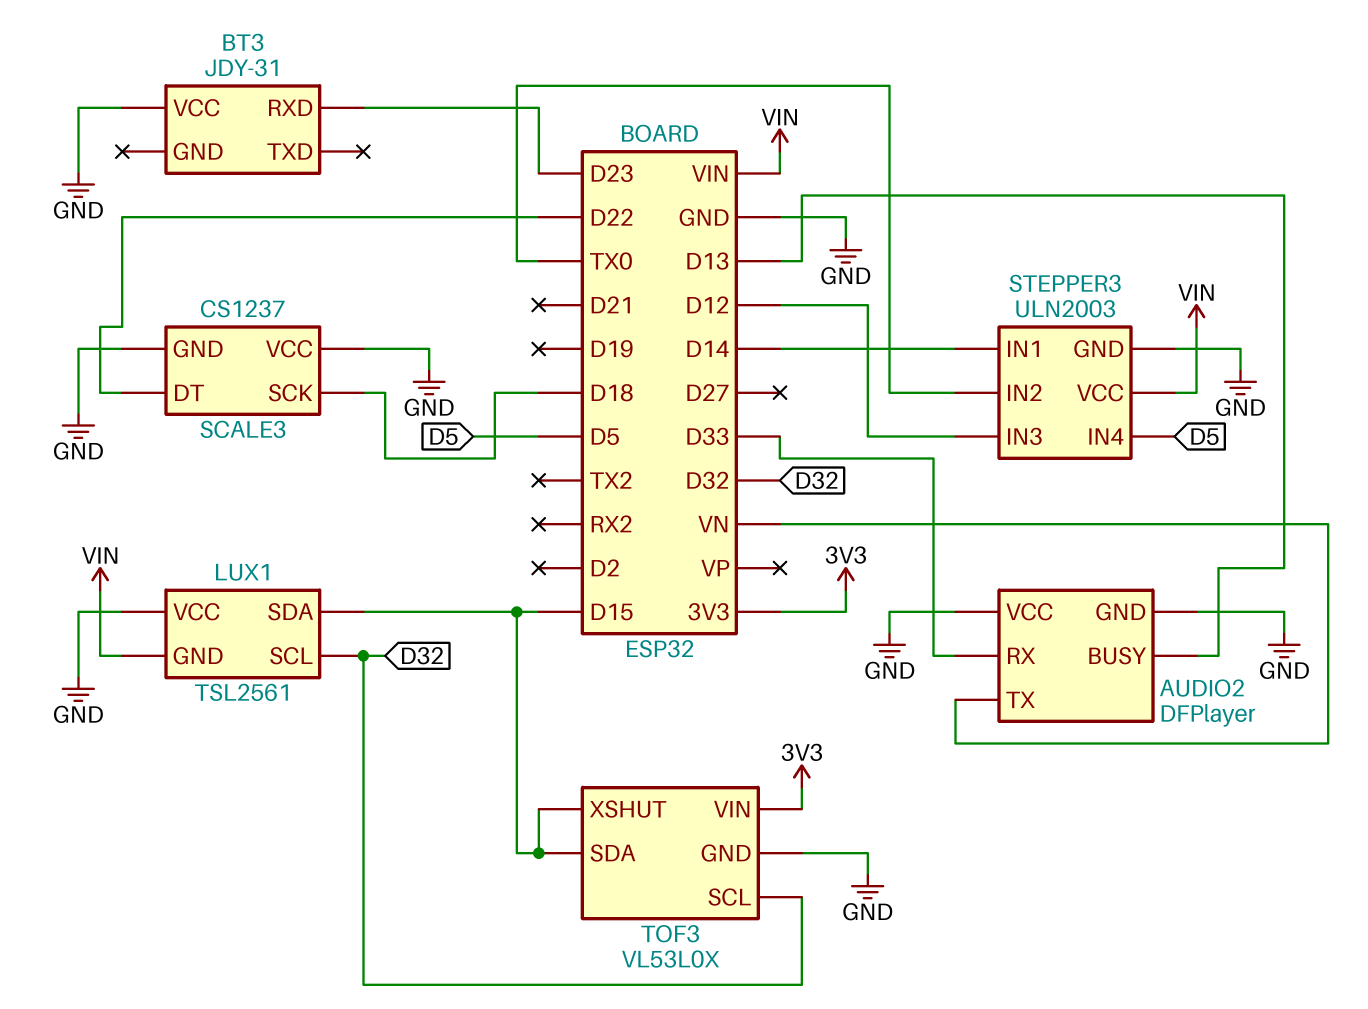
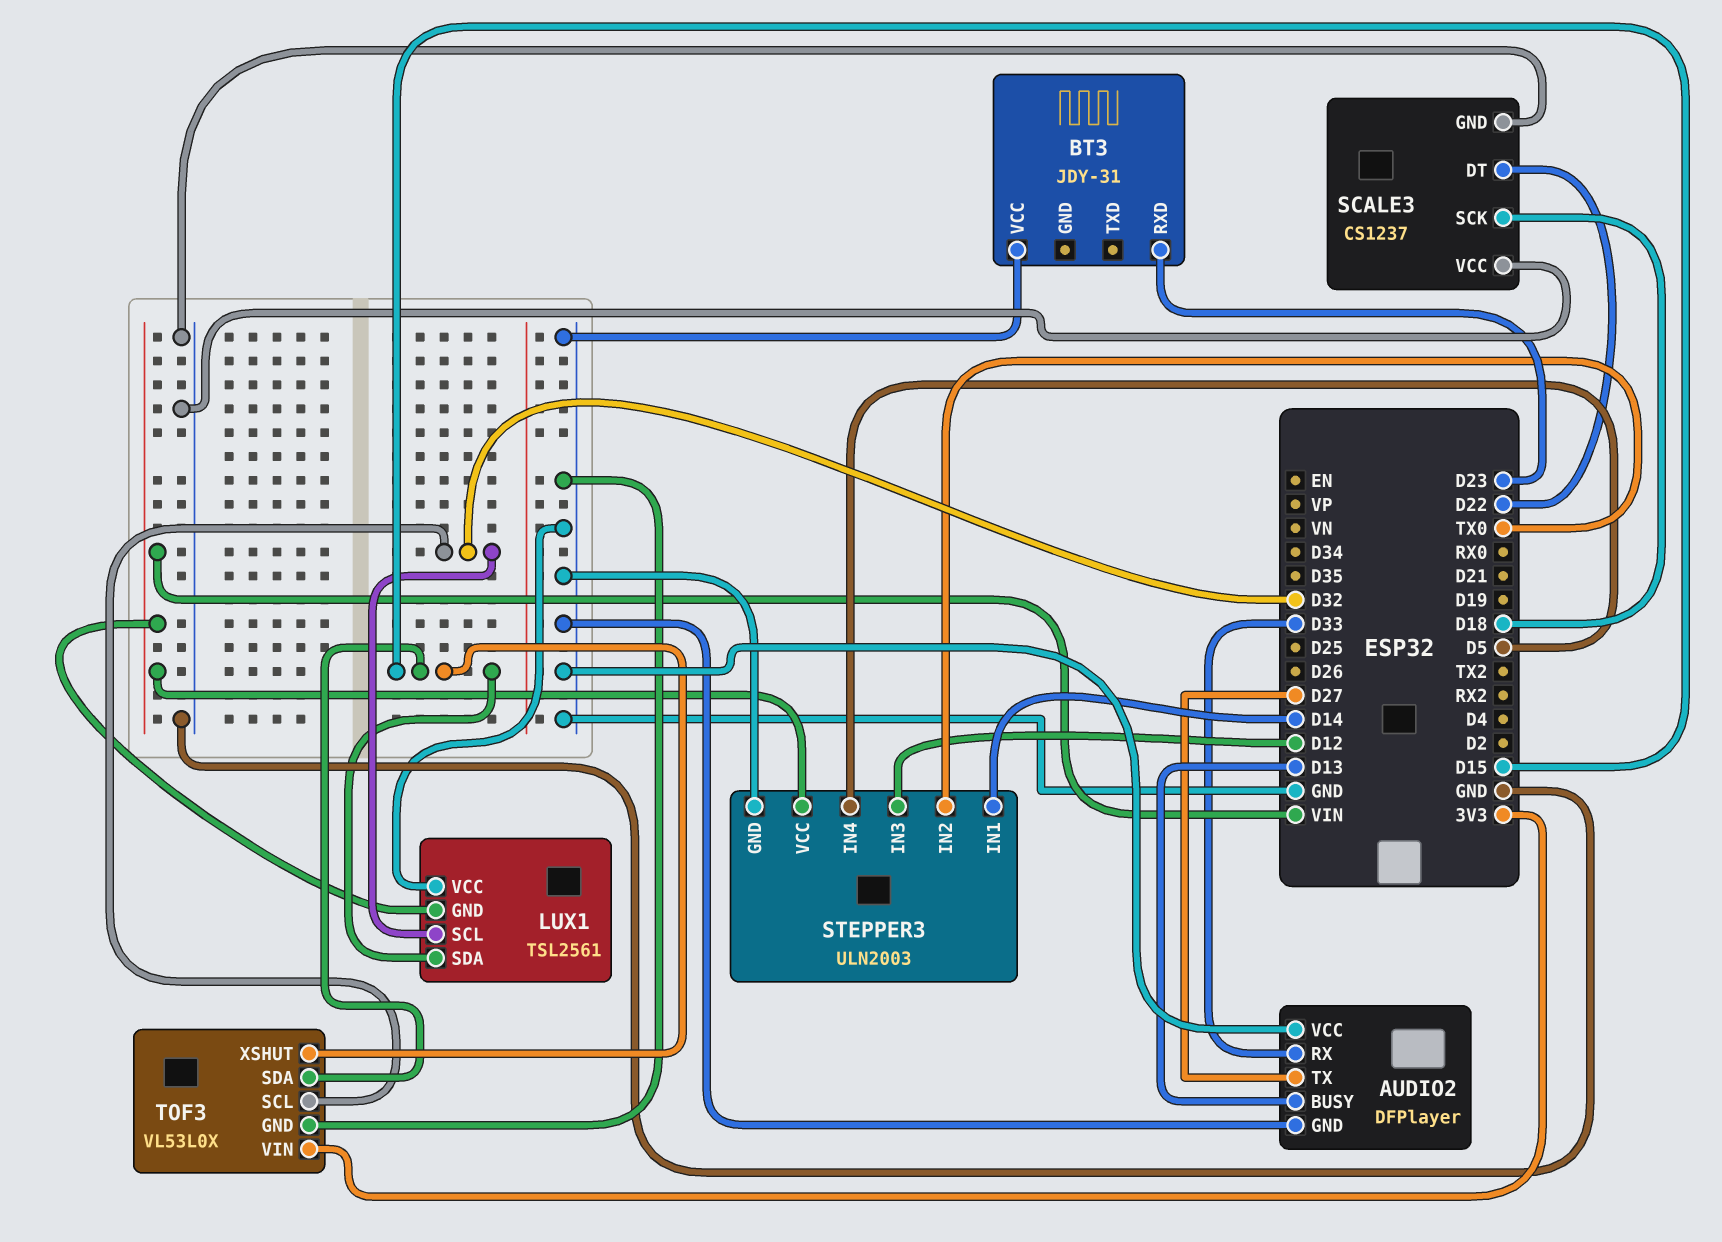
AUDIO2 pin TX: VN -> D27

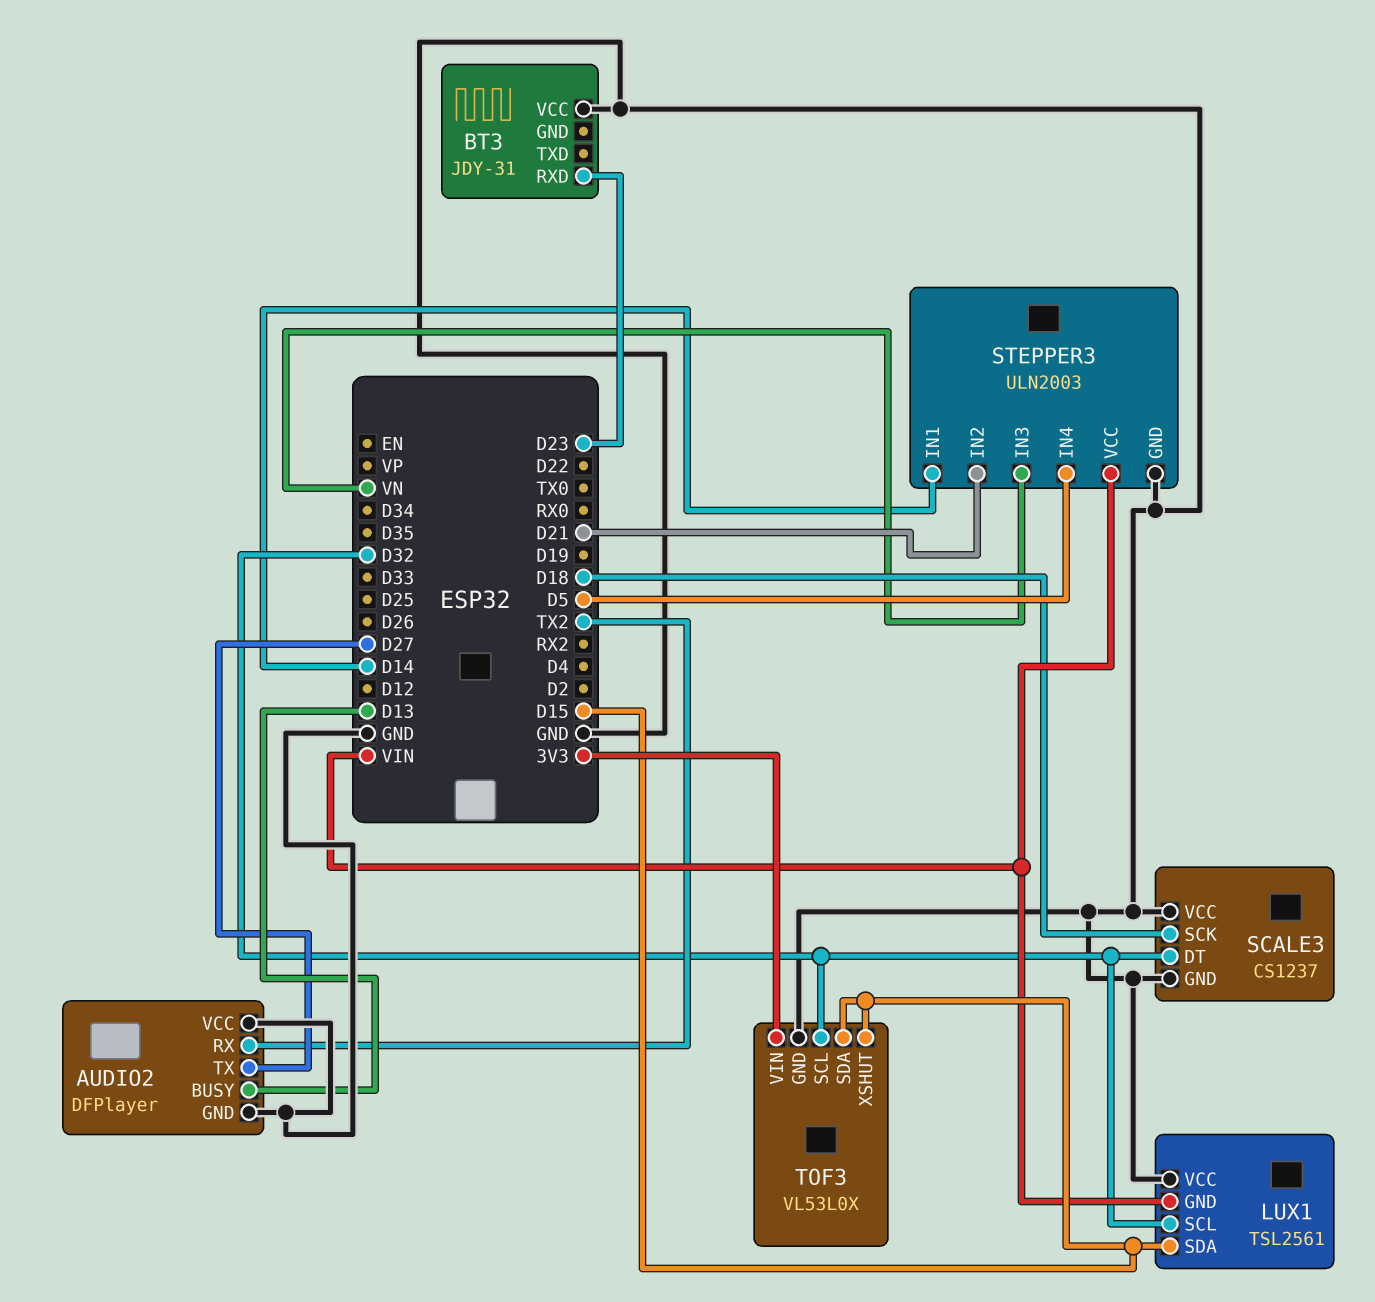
AUDIO2 pin RX: D33 -> TX2
SCALE3 pin DT: D22 -> D32
STEPPER3 pin IN2: TX0 -> D21
STEPPER3 pin IN3: D12 -> VN

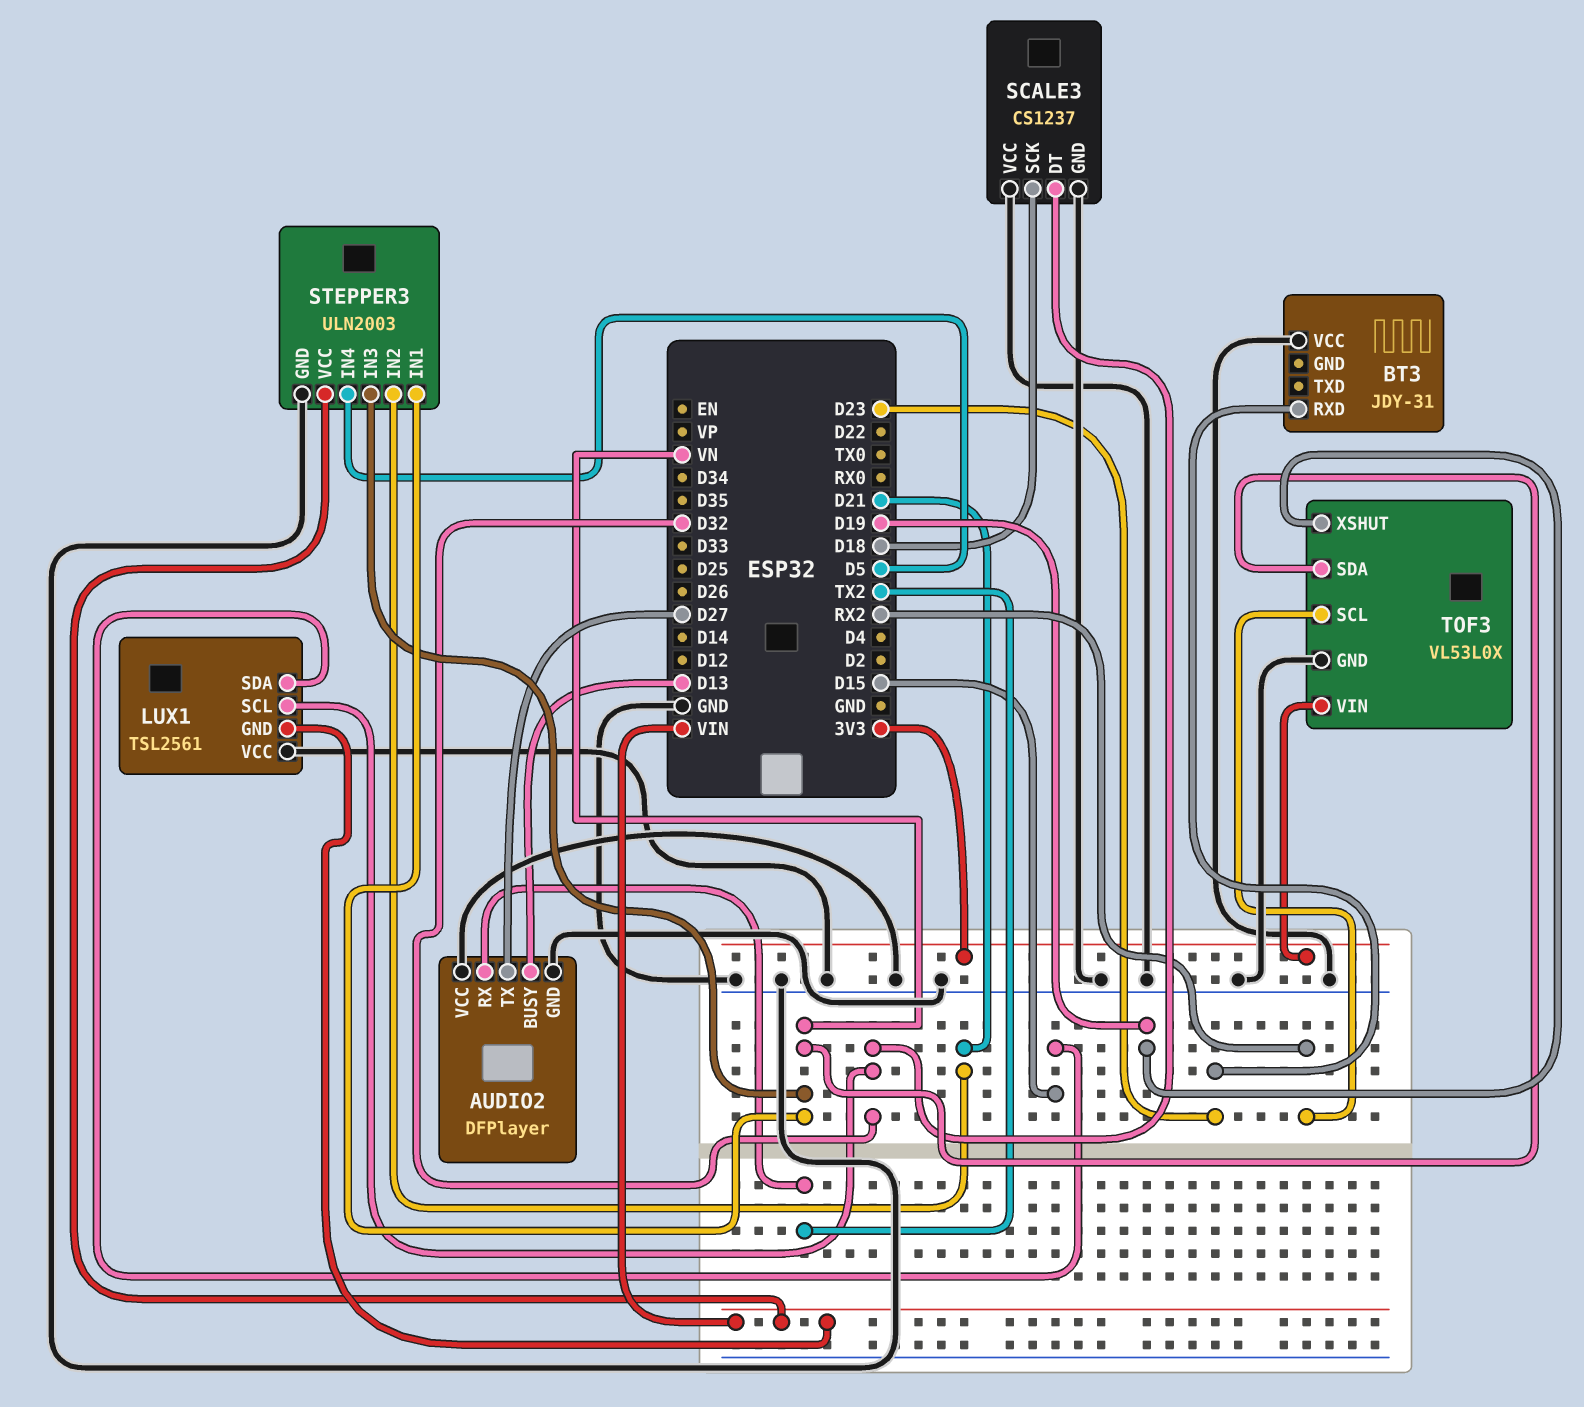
STEPPER3 pin IN1: D14 -> VN
TOF3 pin SCL: D32 -> RX2
TOF3 pin SDA: D15 -> VN
TOF3 pin XSHUT: D15 -> D19

